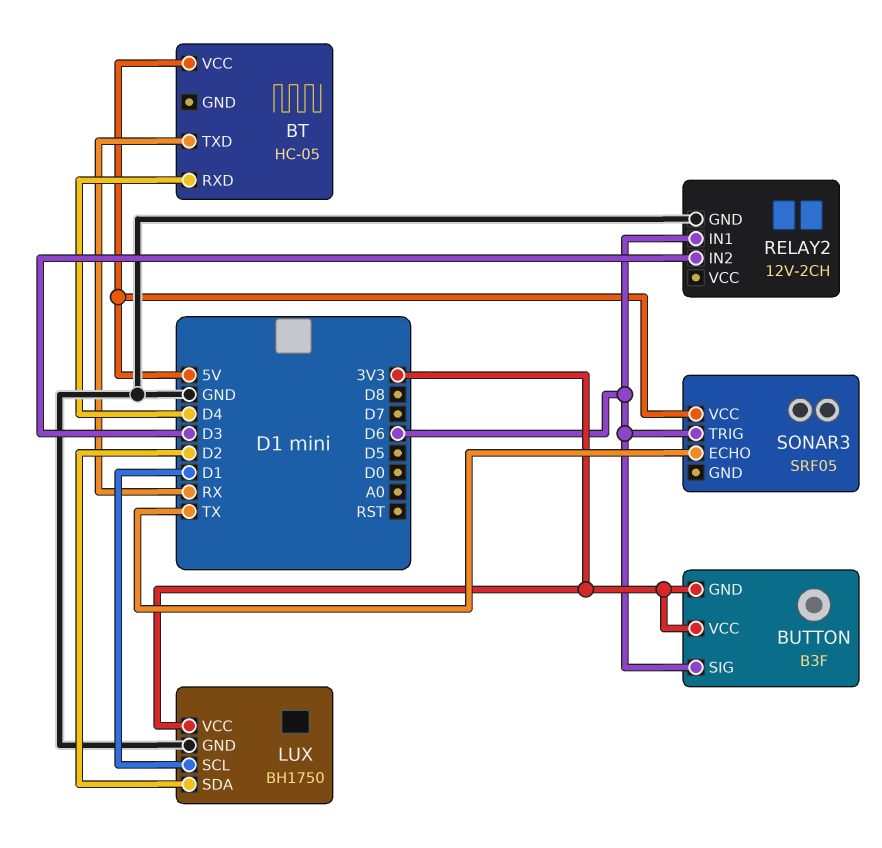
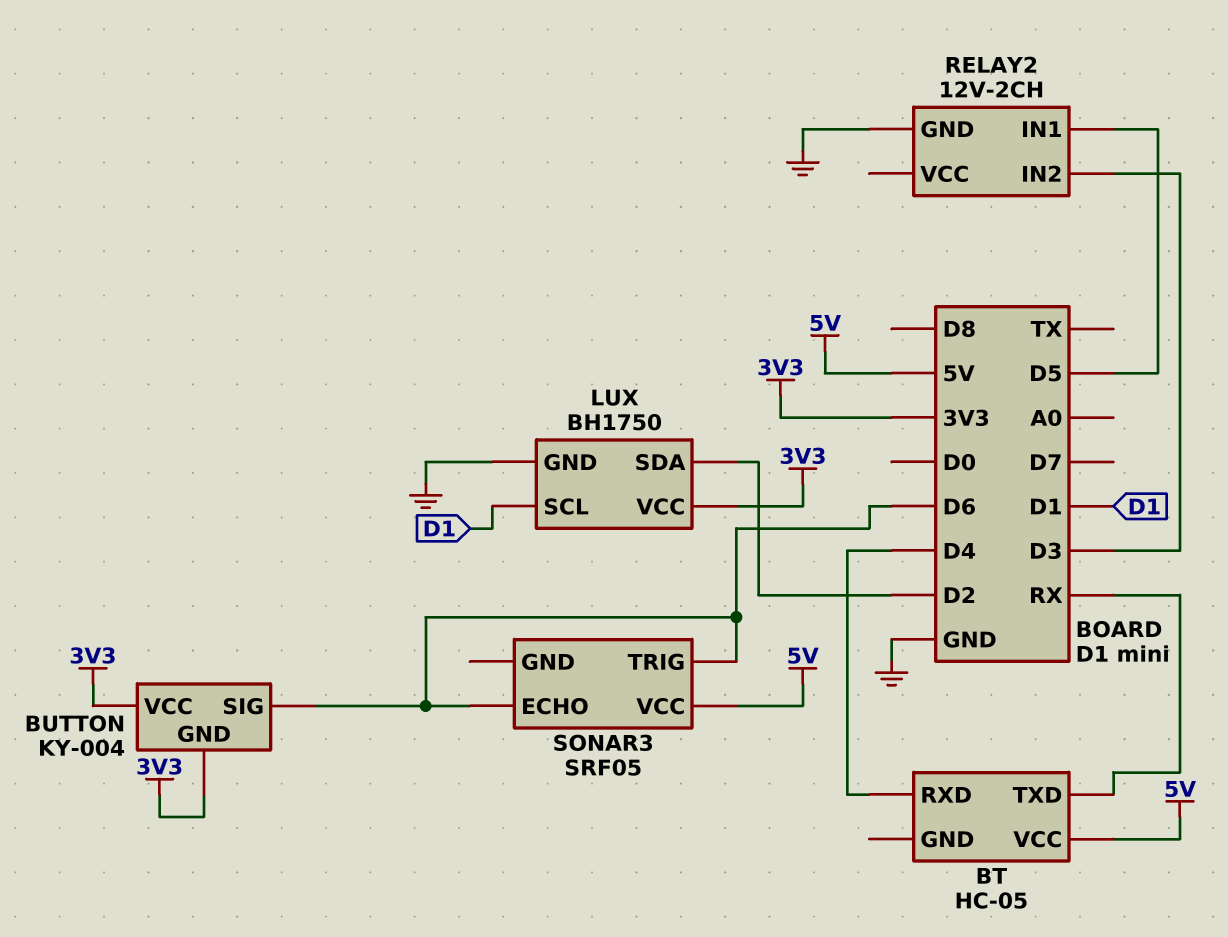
BUTTON: B3F -> KY-004
RELAY2 pin IN1: D6 -> D5
SONAR3 pin ECHO: TX -> D6

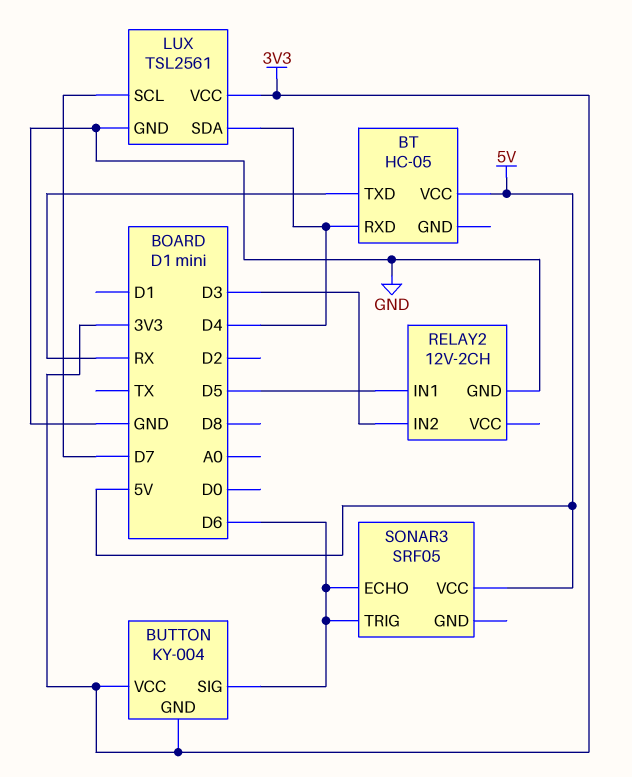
LUX: BH1750 -> TSL2561
LUX pin SCL: D1 -> D7
LUX pin SDA: D2 -> D4

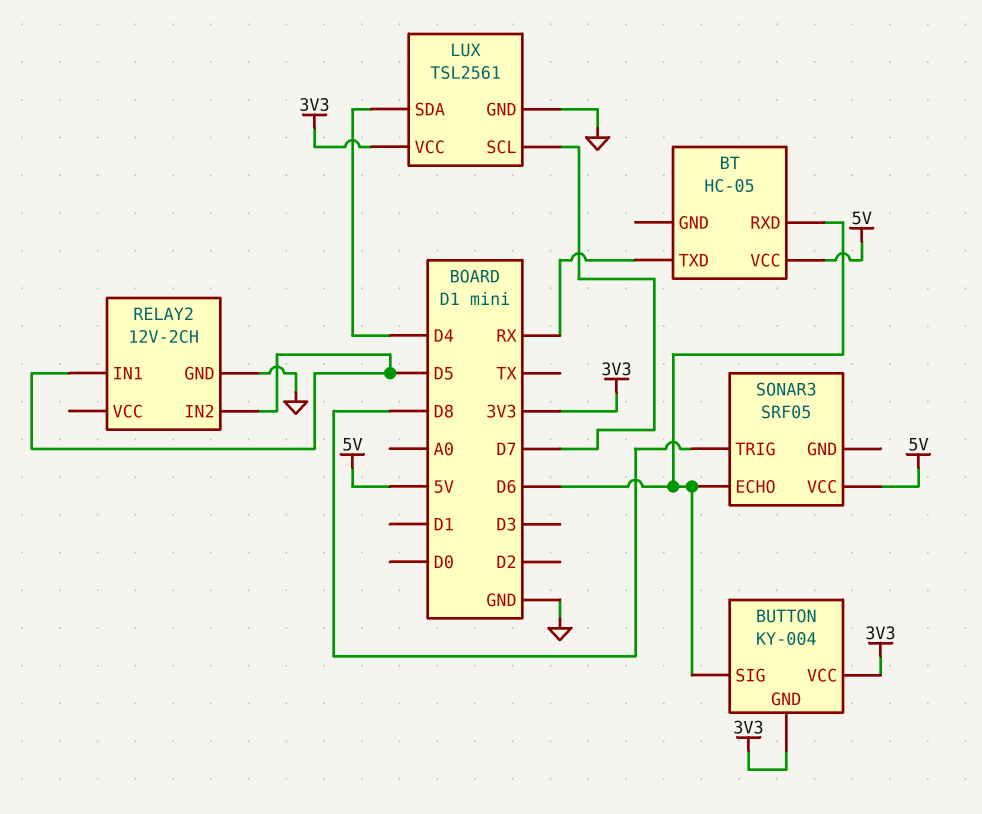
BT pin RXD: D4 -> D6
RELAY2 pin IN2: D3 -> D5
SONAR3 pin TRIG: D6 -> D8

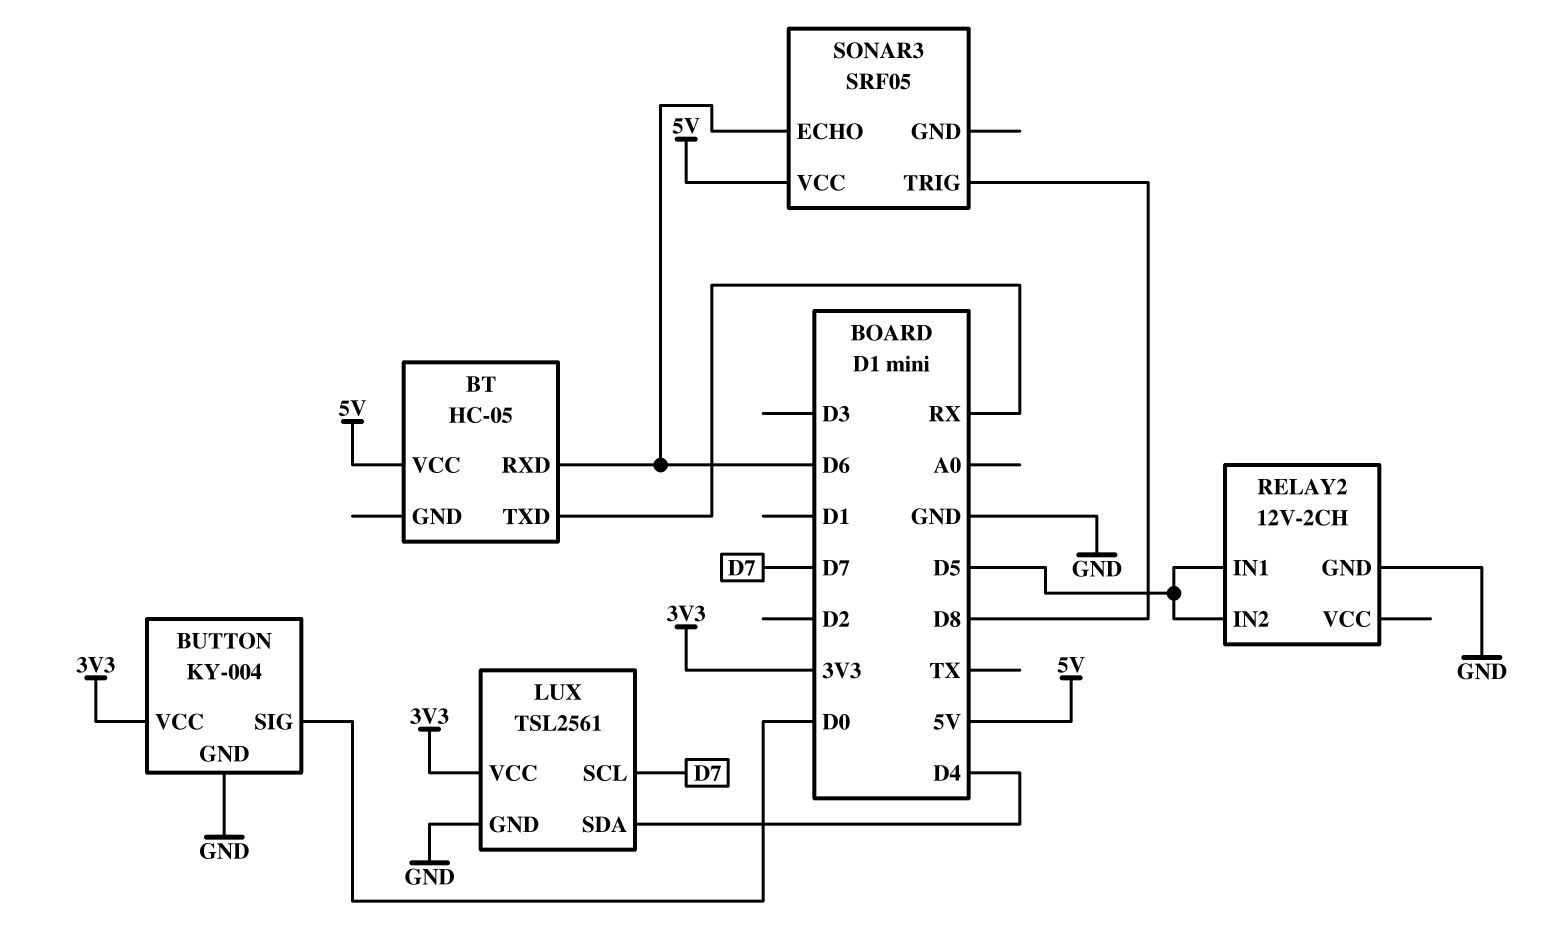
BUTTON pin GND: 3V3 -> GND
BUTTON pin SIG: D6 -> D0

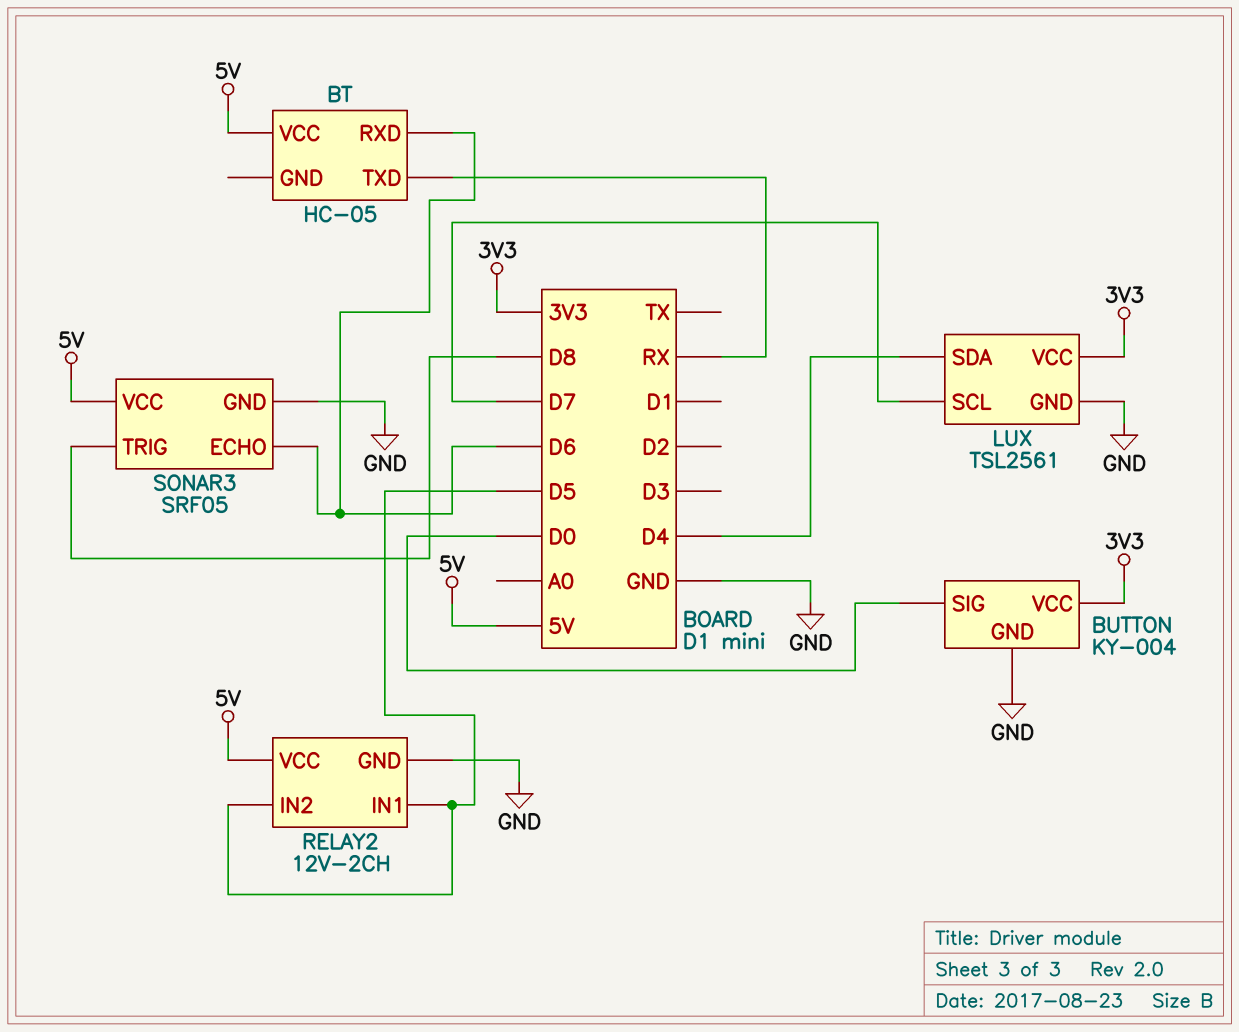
RELAY2 pin VCC: none -> 5V
SONAR3 pin GND: none -> GND

